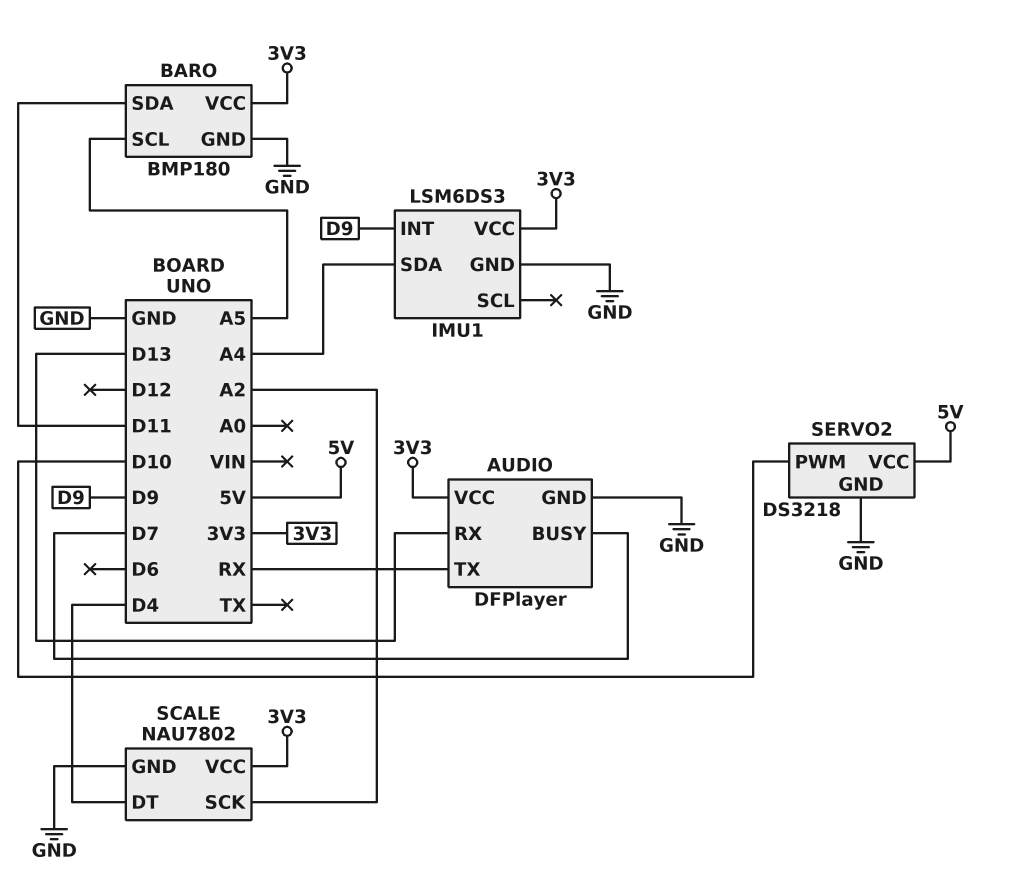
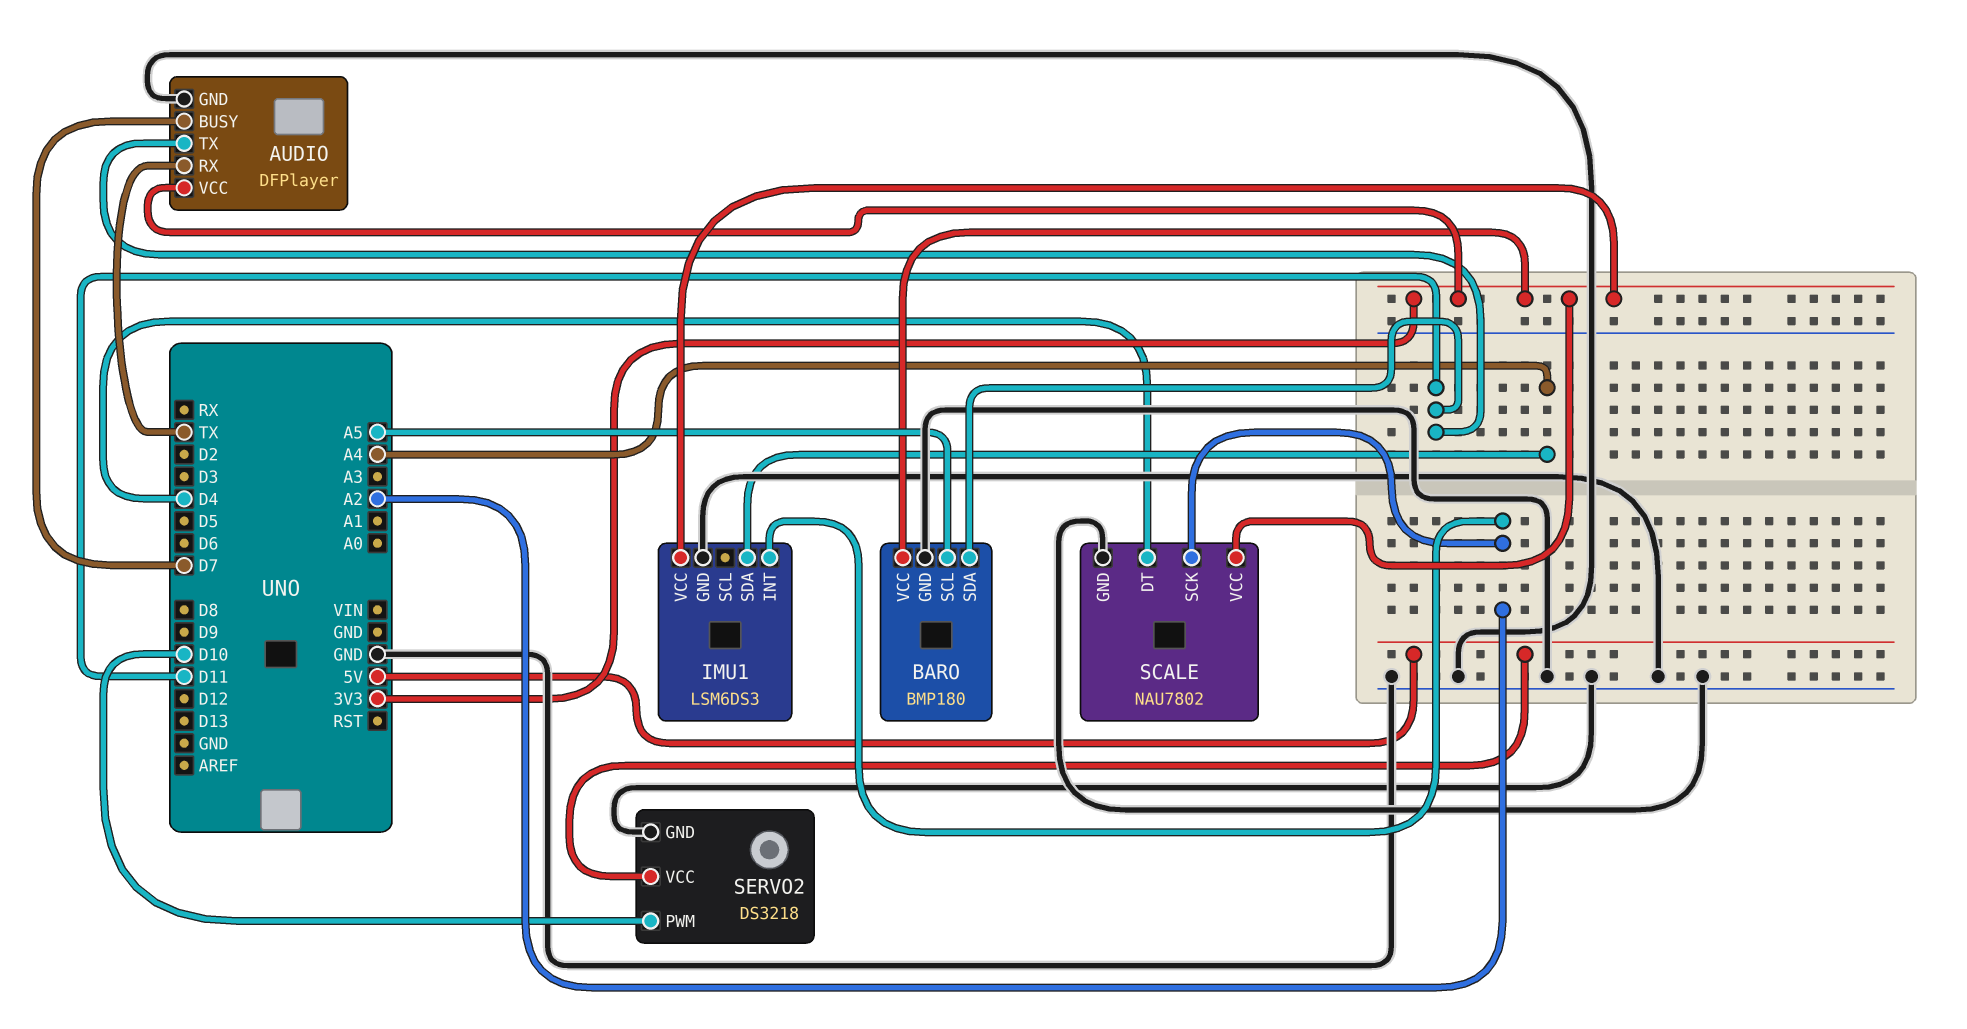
AUDIO pin RX: D13 -> TX
AUDIO pin TX: RX -> D11
IMU1 pin INT: D9 -> A2

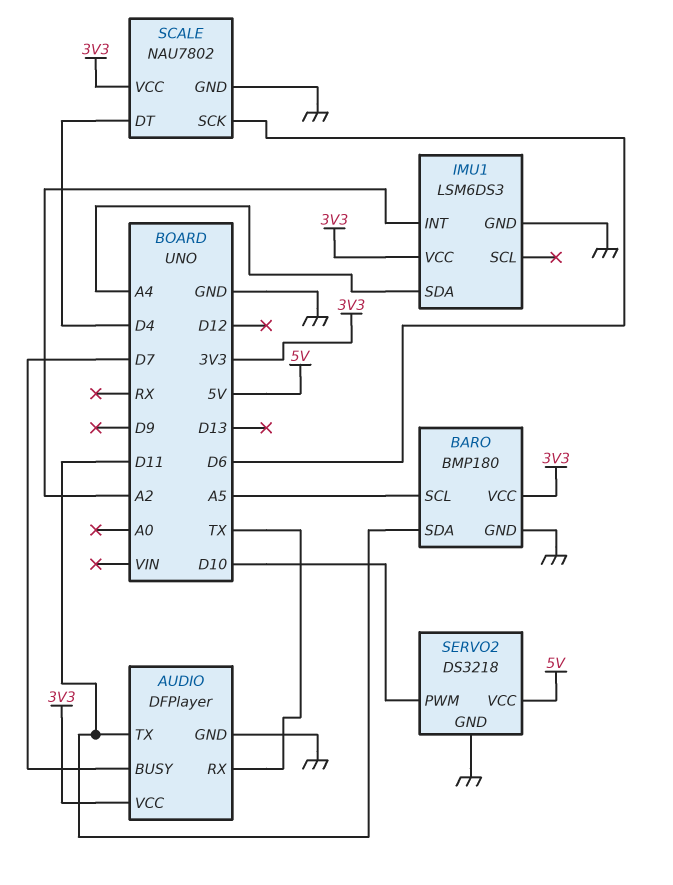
SCALE pin SCK: A2 -> D6

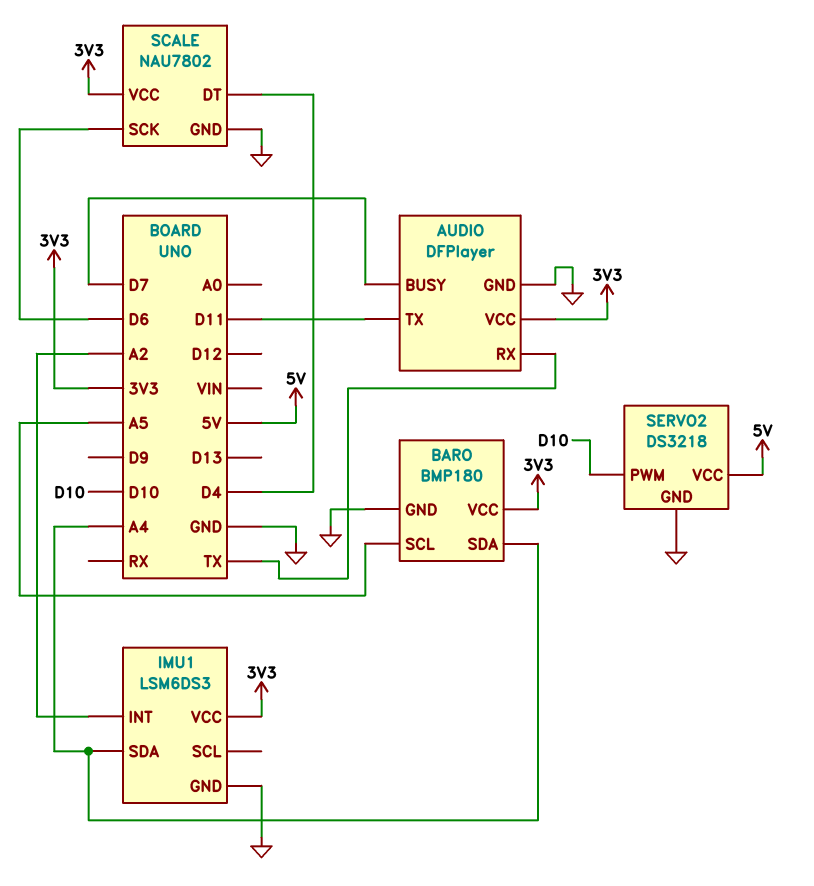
BARO pin SDA: D11 -> A4

